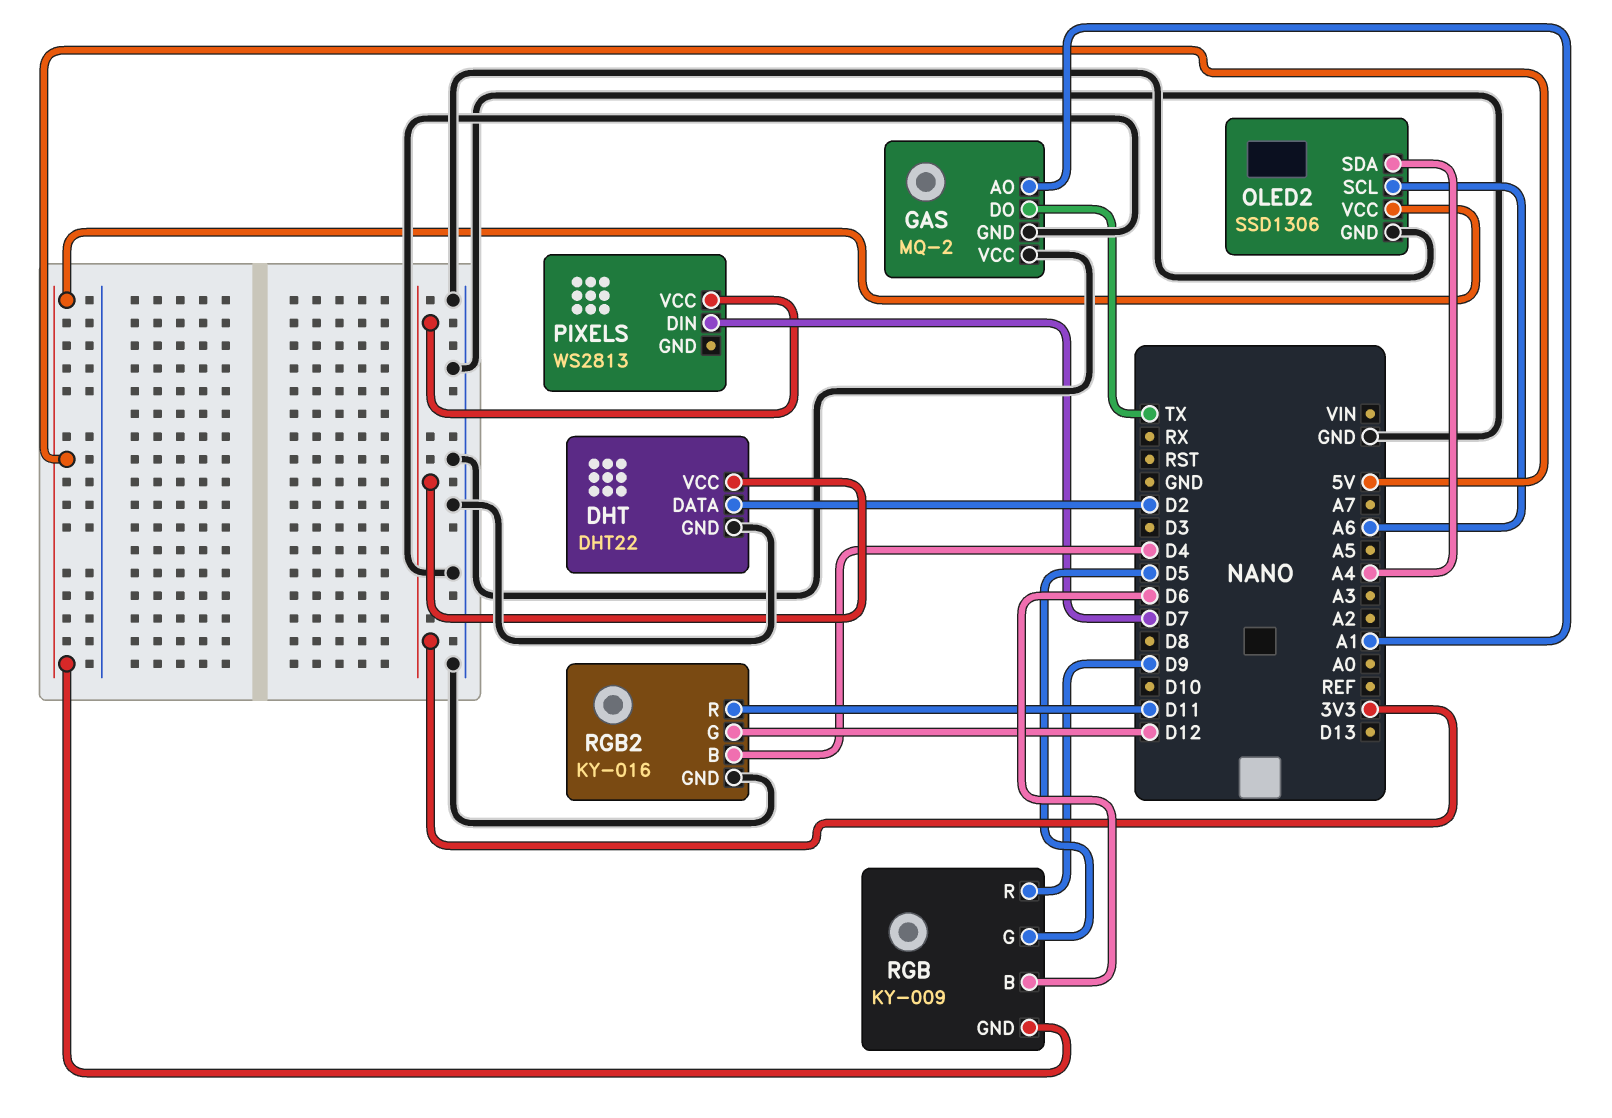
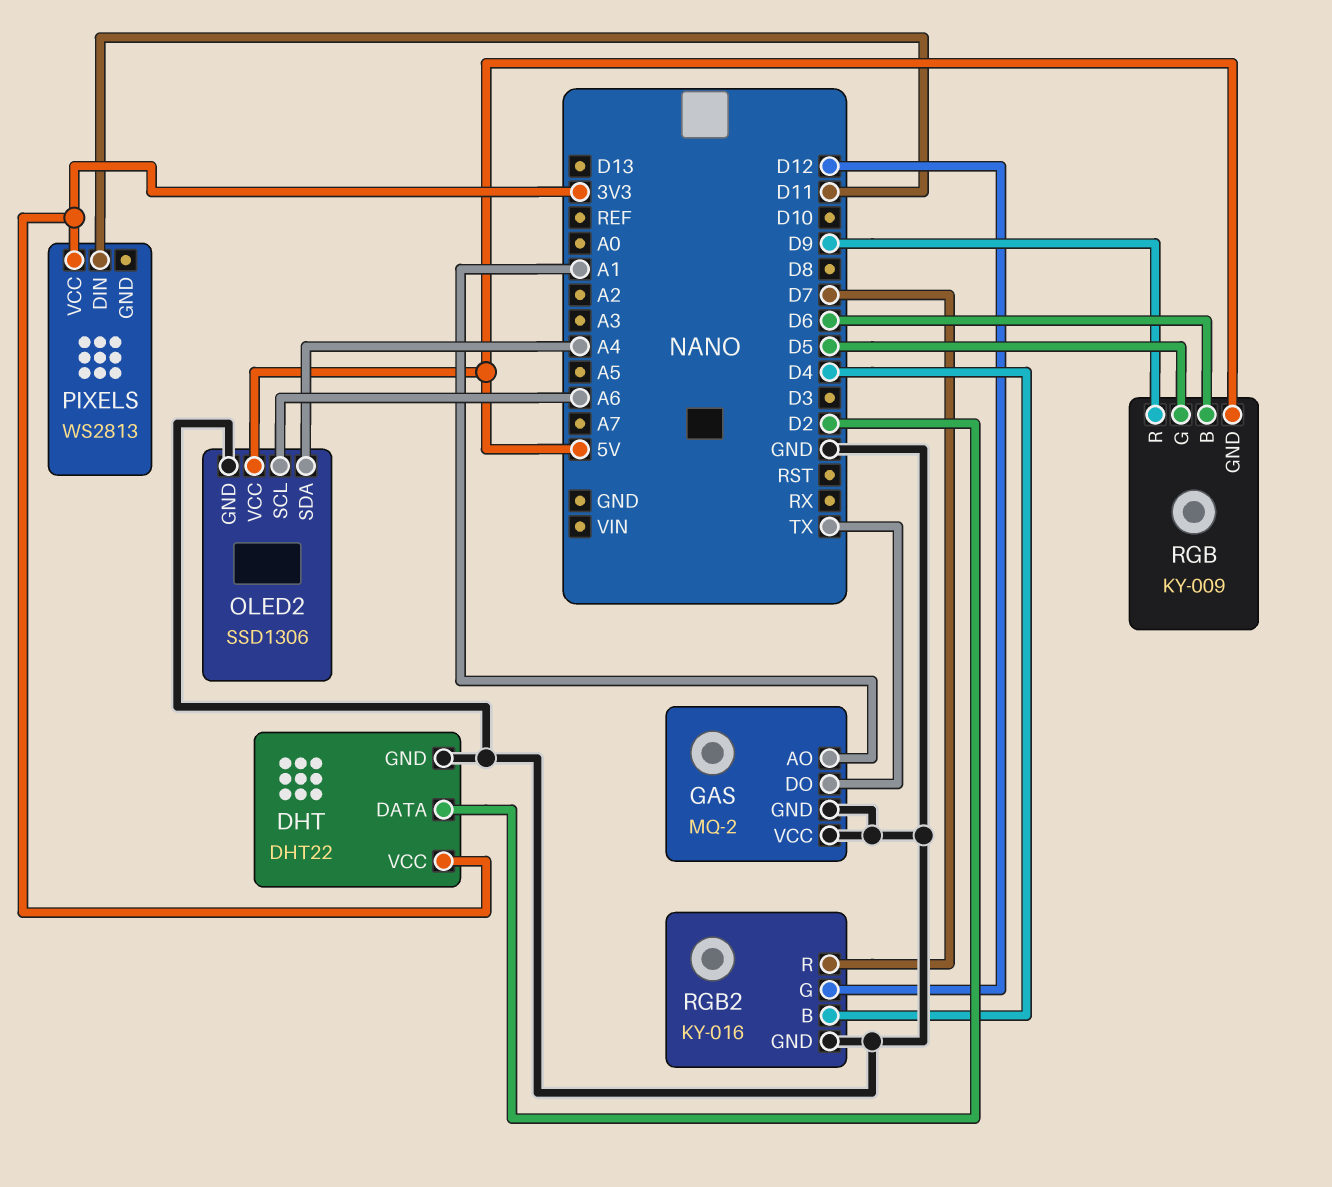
PIXELS pin DIN: D7 -> D11
RGB2 pin R: D11 -> D7

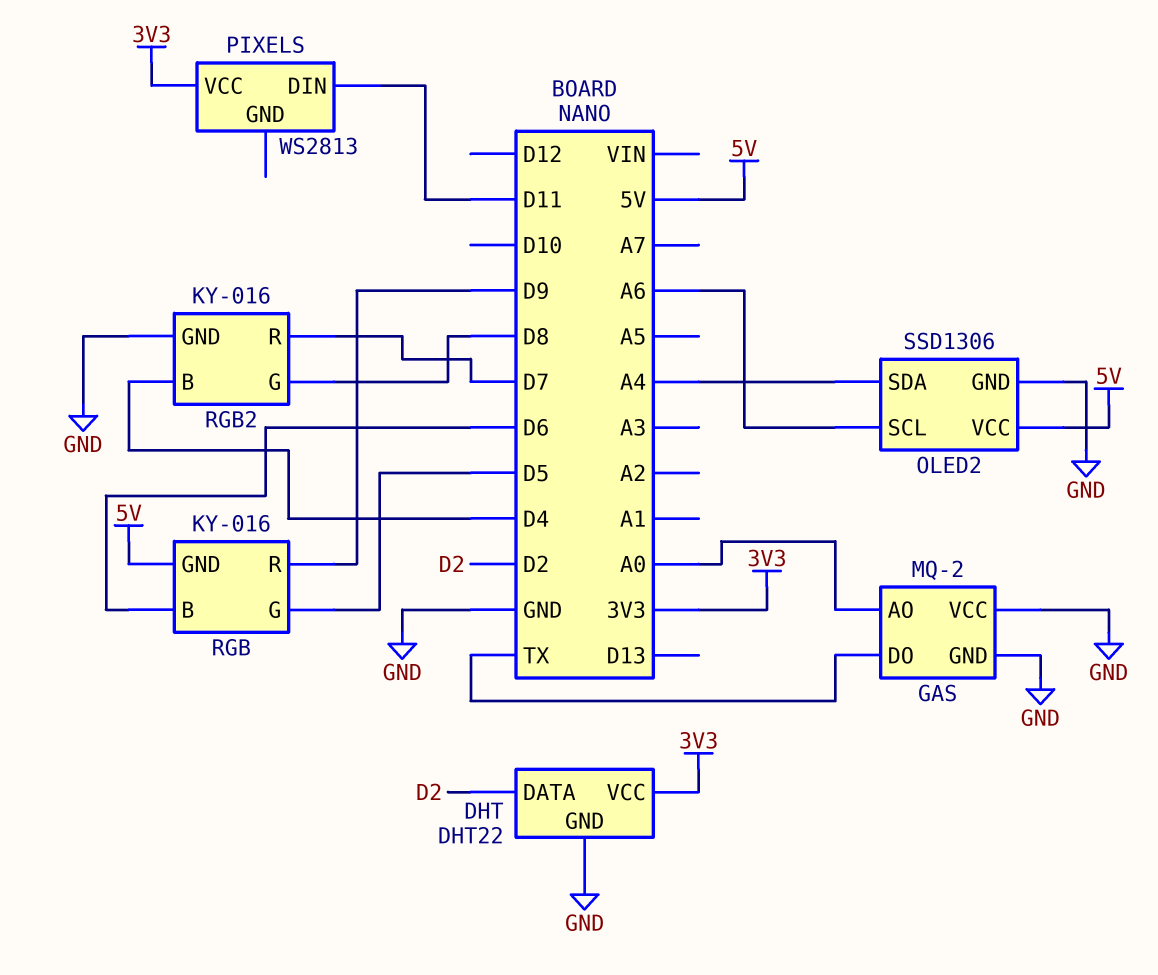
GAS pin AO: A1 -> A0
RGB: KY-009 -> KY-016
RGB2 pin G: D12 -> D8

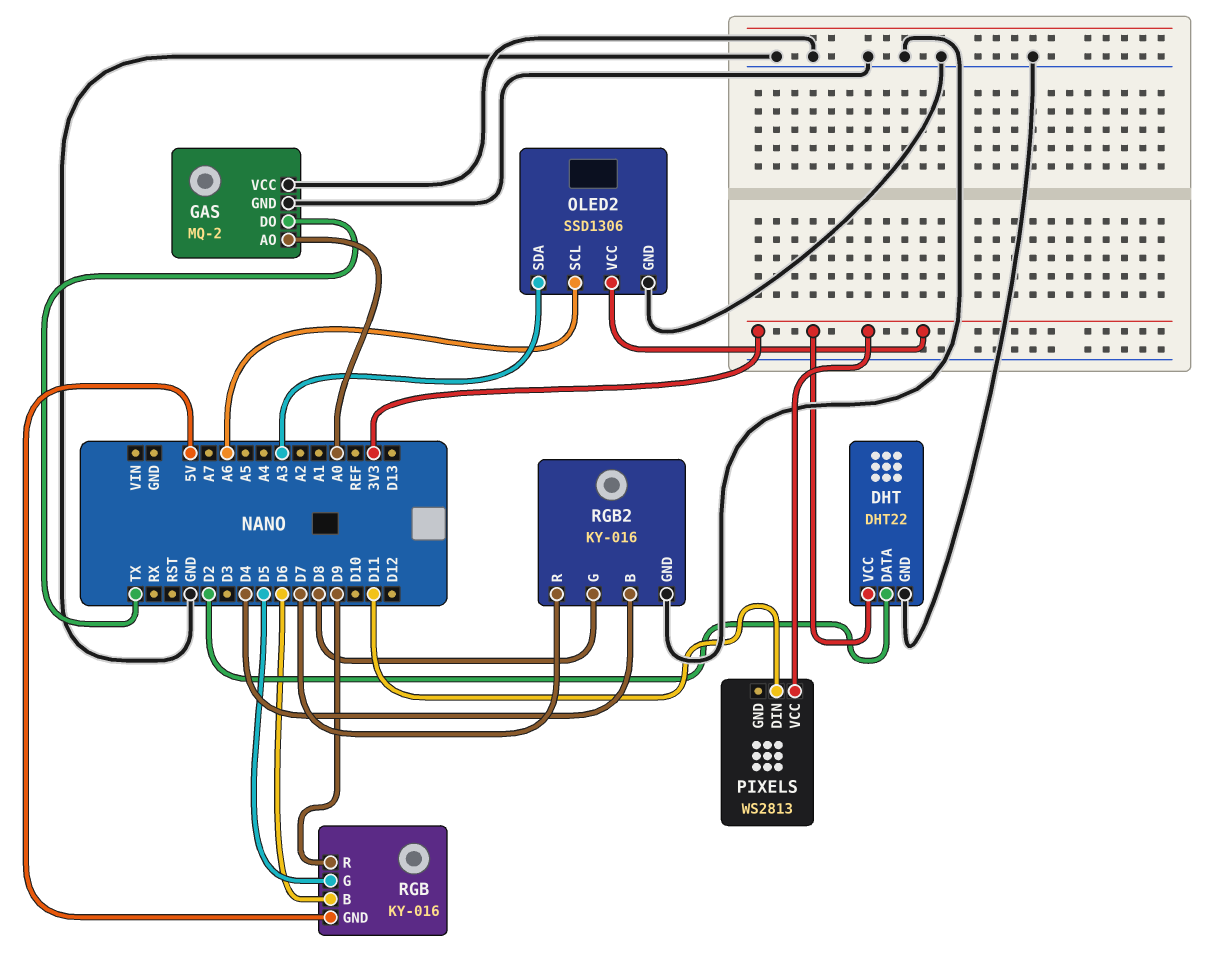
OLED2 pin SDA: A4 -> A3
OLED2 pin VCC: 5V -> 3V3

